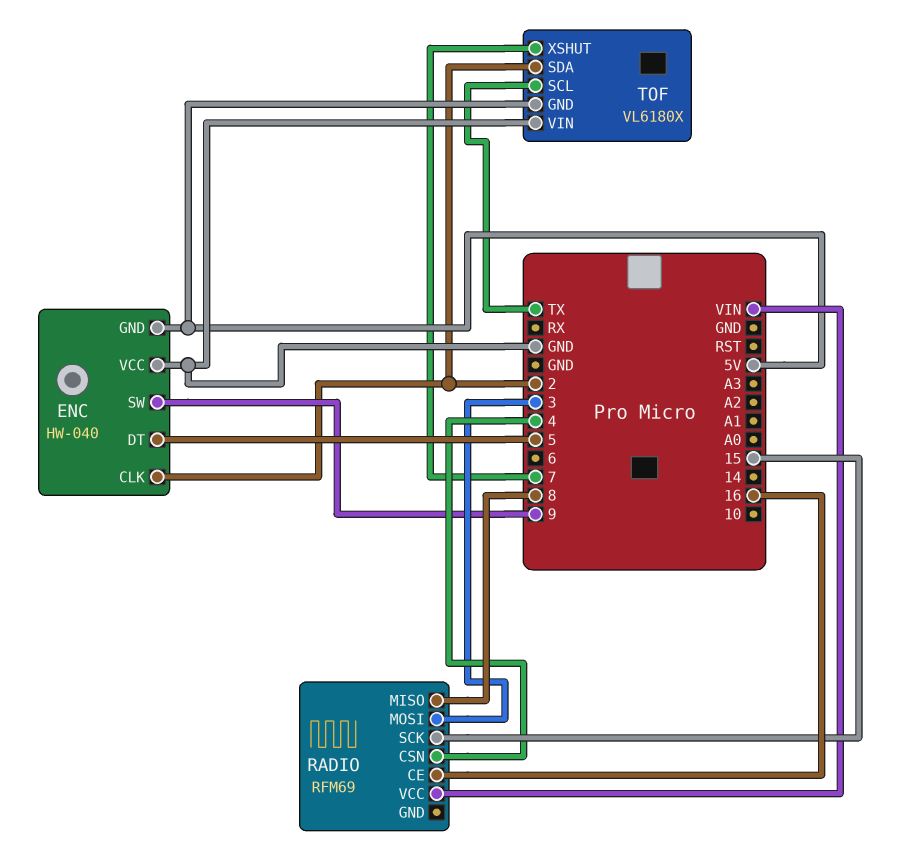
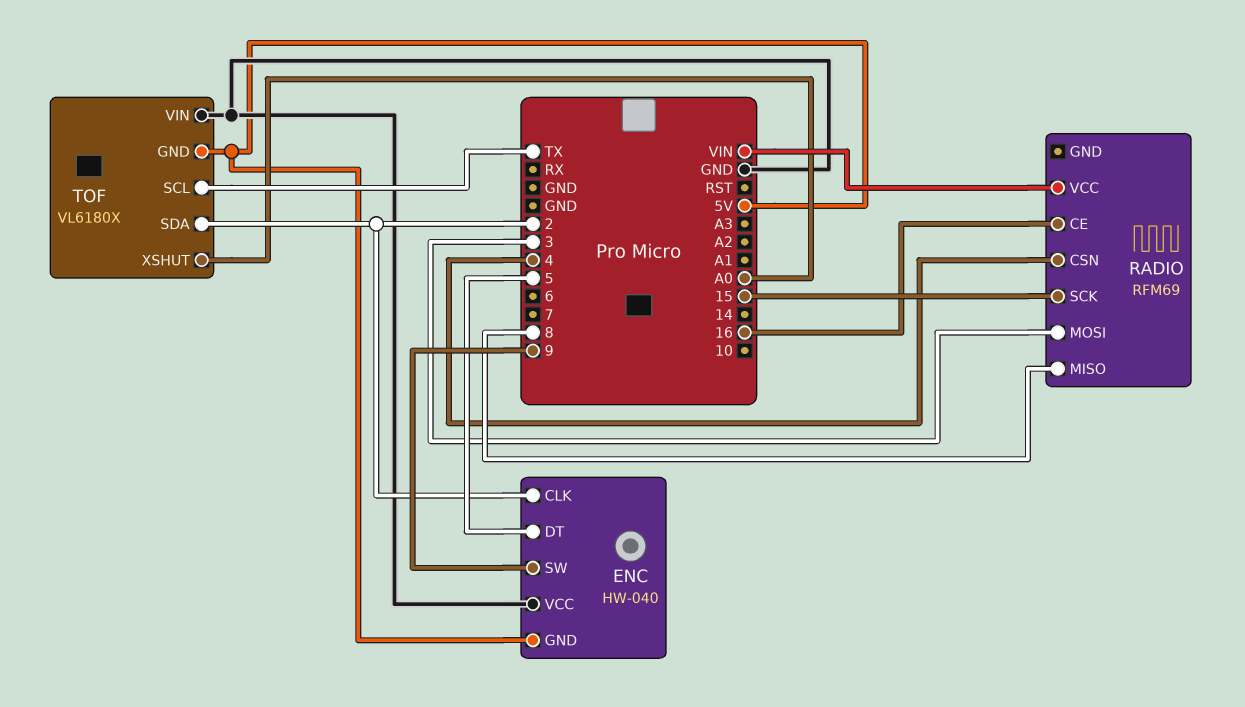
TOF pin XSHUT: 7 -> A0

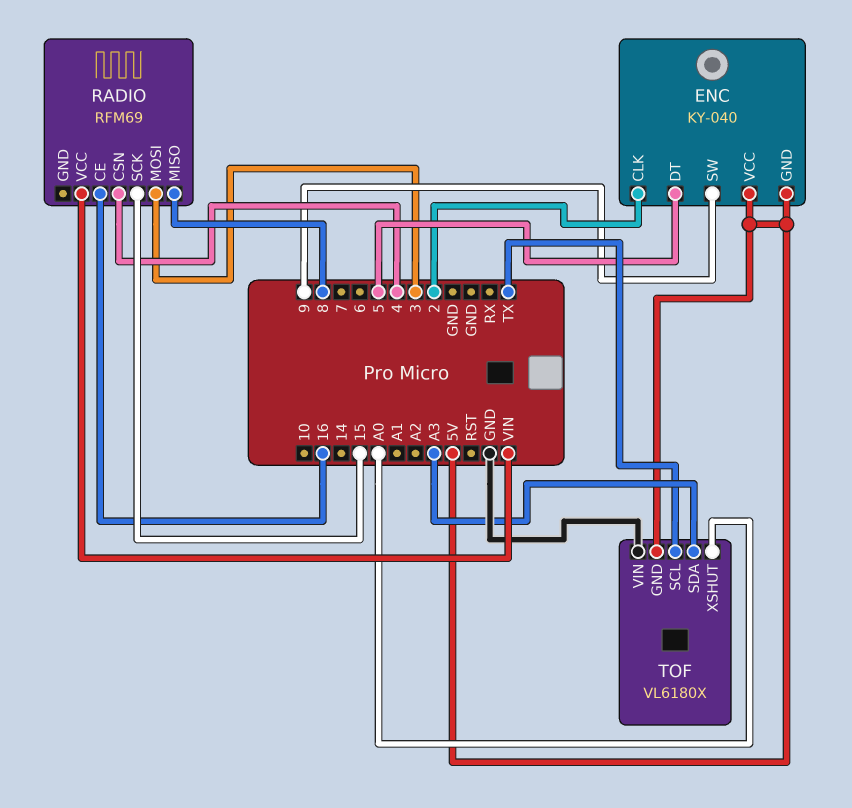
ENC: HW-040 -> KY-040
ENC pin VCC: GND -> 5V
TOF pin SDA: 2 -> A3

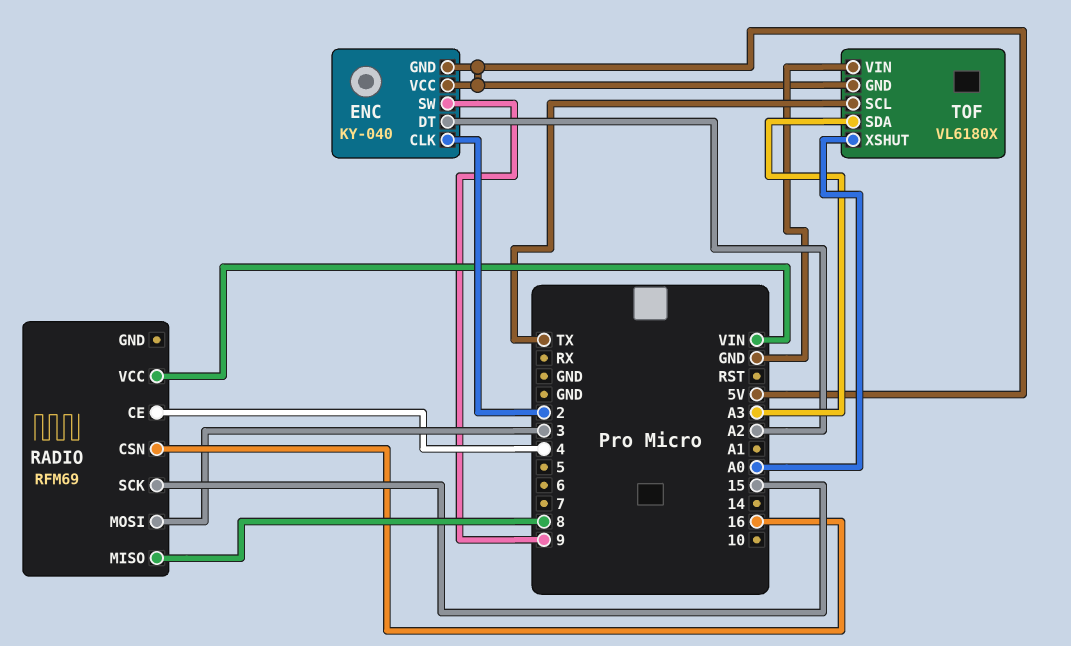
ENC pin DT: 5 -> A2
RADIO pin CE: 16 -> 4
RADIO pin CSN: 4 -> 16

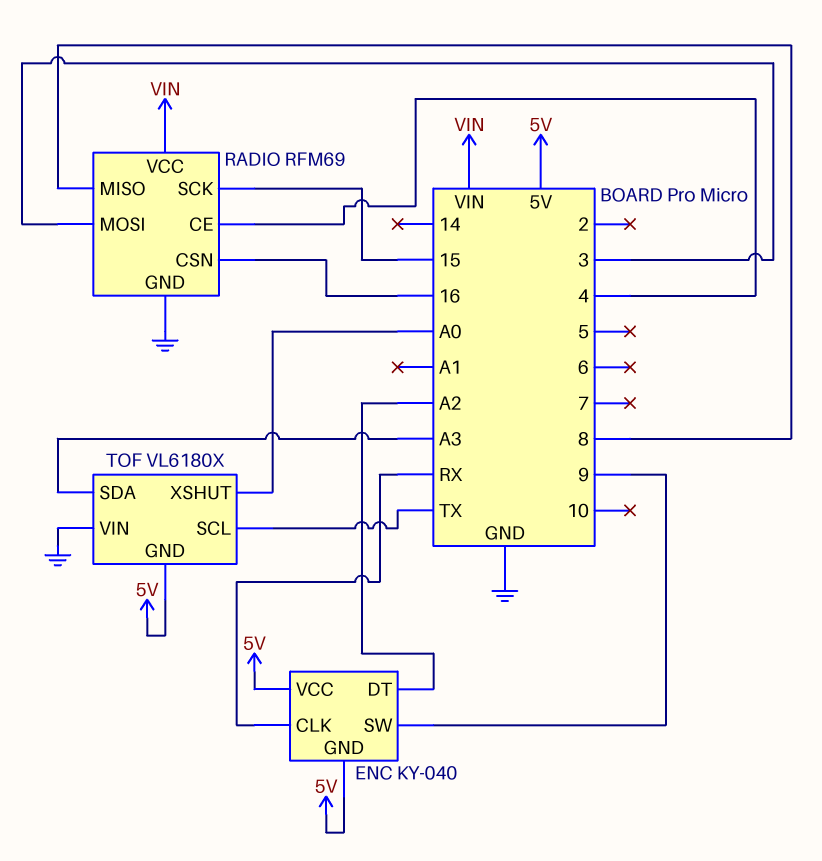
ENC pin CLK: 2 -> RX
RADIO pin GND: none -> GND

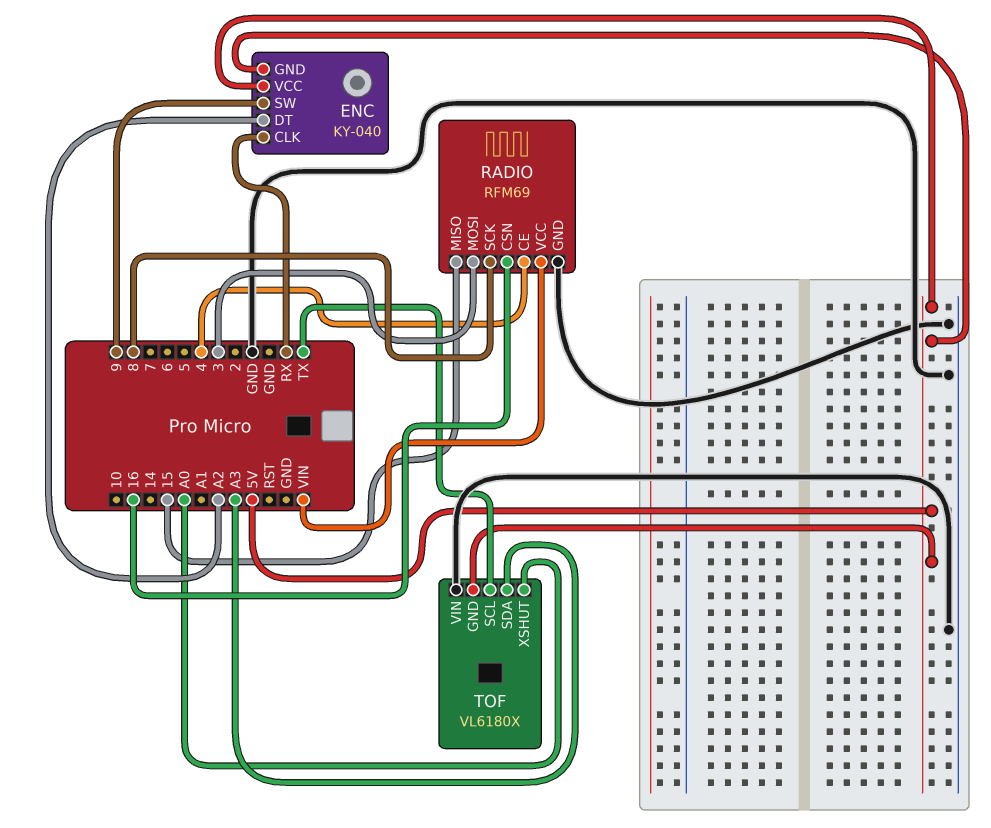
RADIO pin MISO: 8 -> 15
RADIO pin SCK: 15 -> 8

